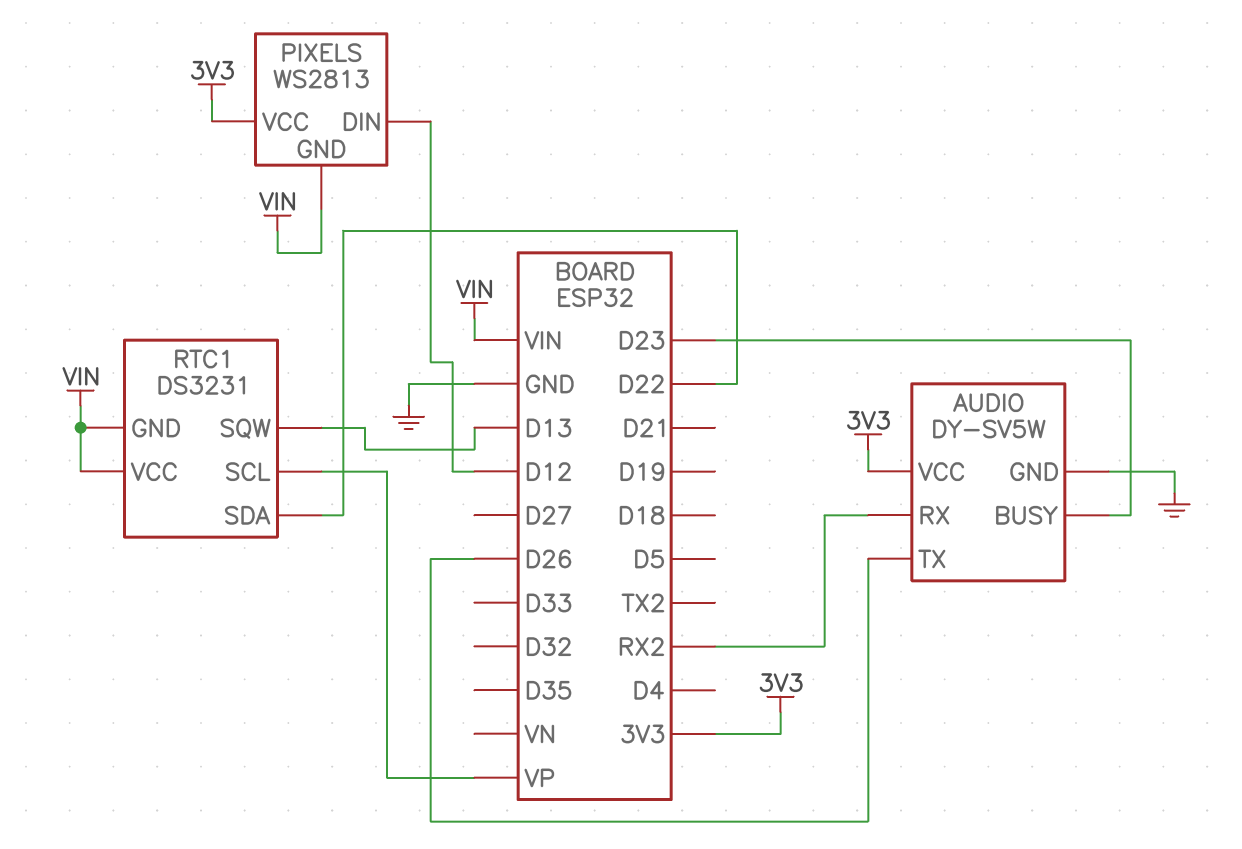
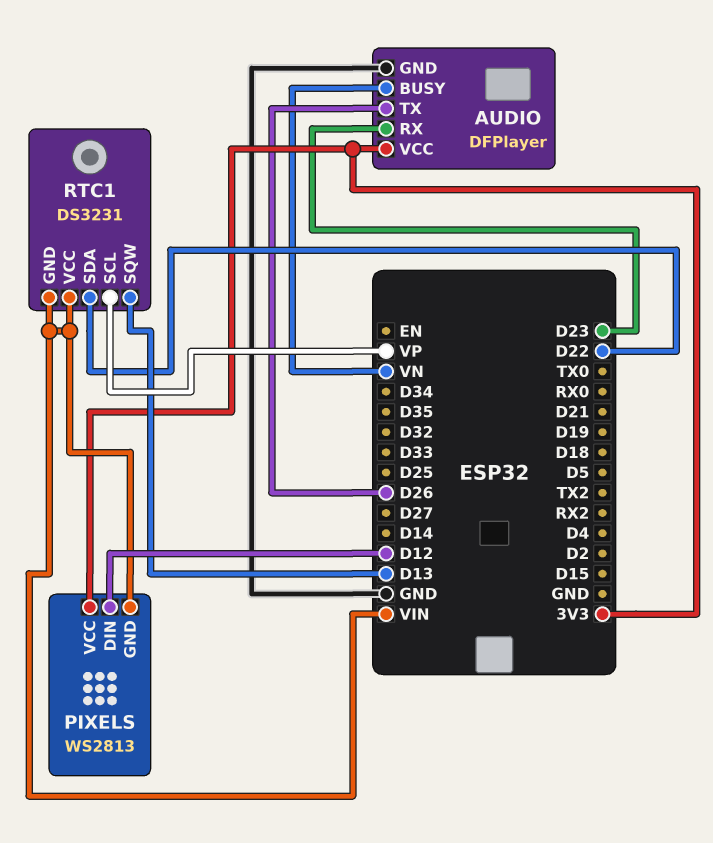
AUDIO: DY-SV5W -> DFPlayer
AUDIO pin BUSY: D23 -> VN
AUDIO pin RX: RX2 -> D23

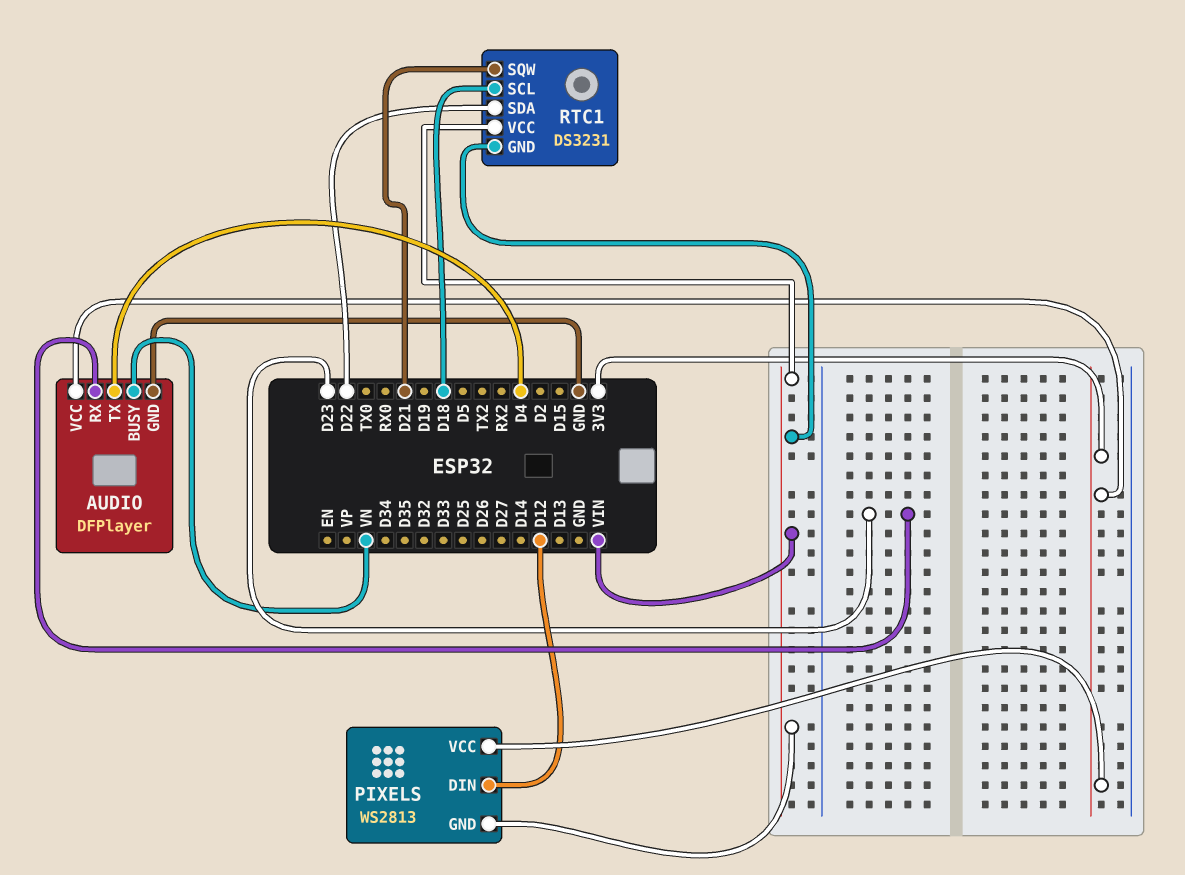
AUDIO pin TX: D26 -> D4
RTC1 pin SCL: VP -> D18
RTC1 pin SQW: D13 -> D21

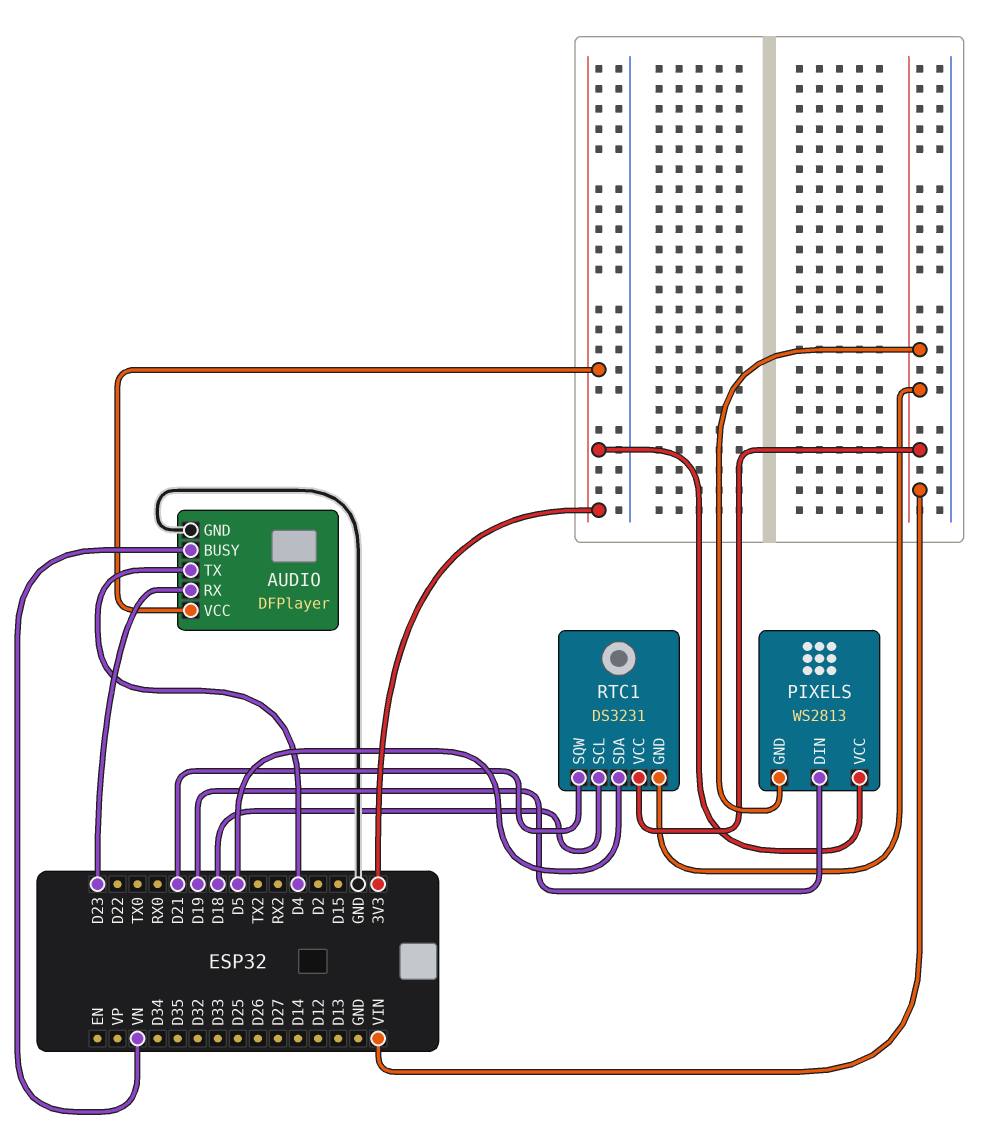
PIXELS pin DIN: D12 -> D19
RTC1 pin SDA: D22 -> D5

